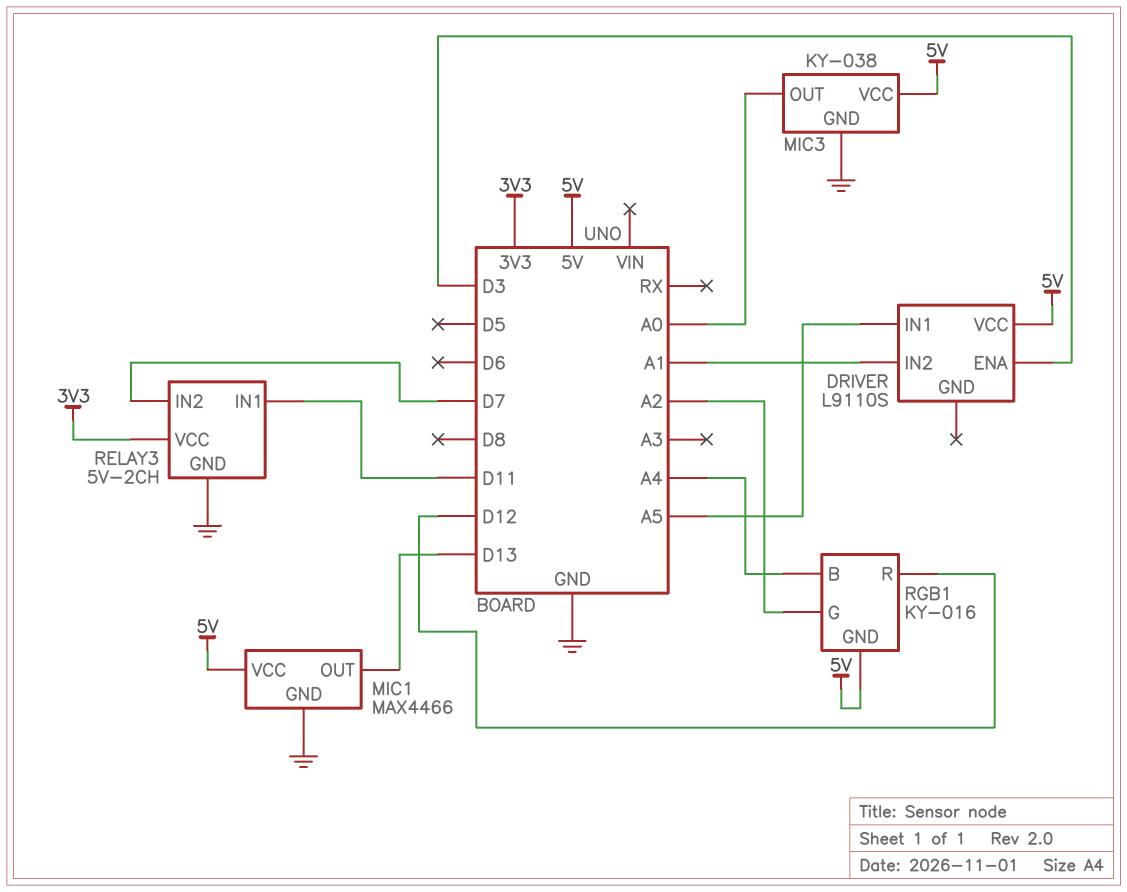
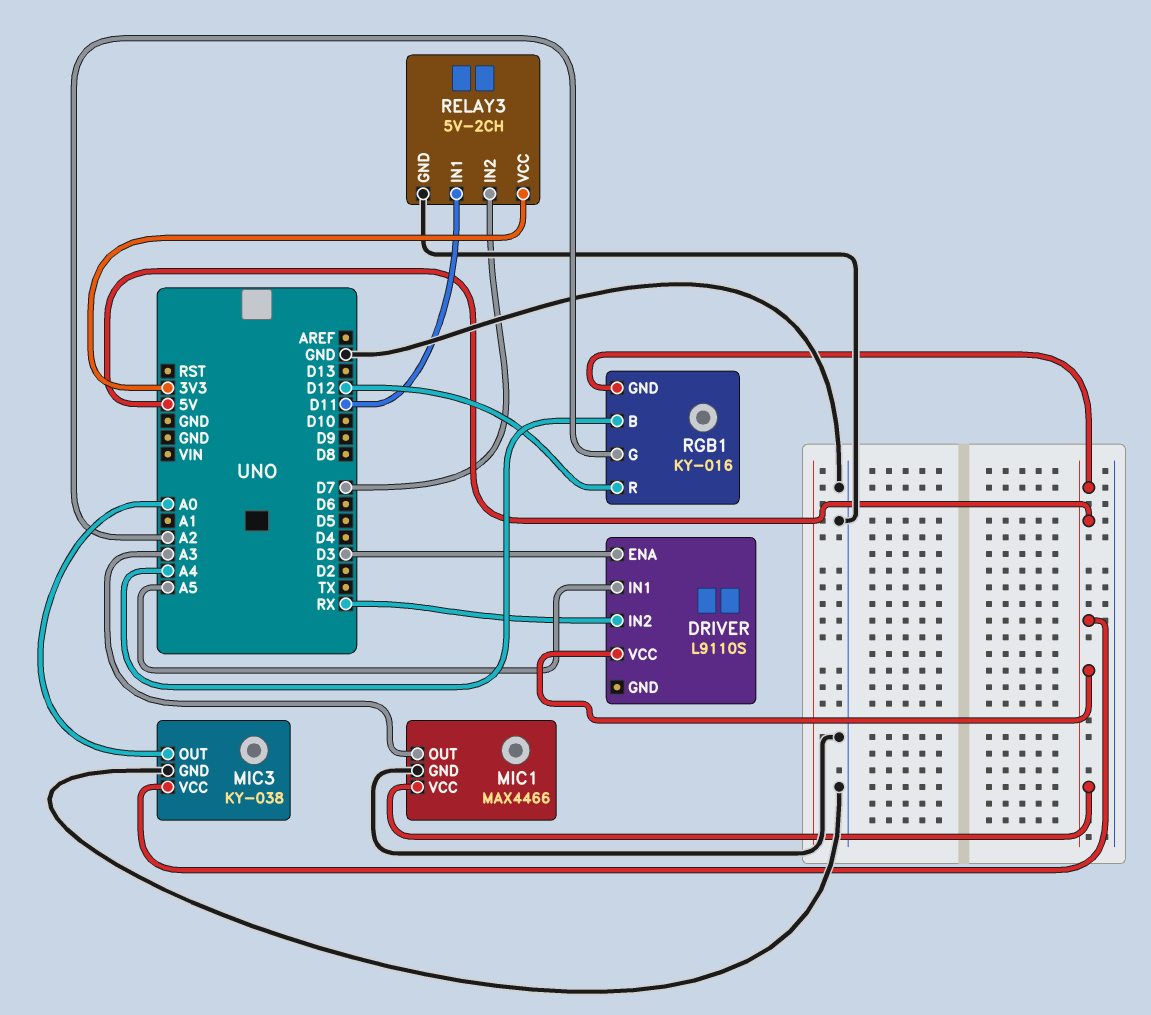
DRIVER pin IN2: A1 -> RX
MIC1 pin OUT: D13 -> A3

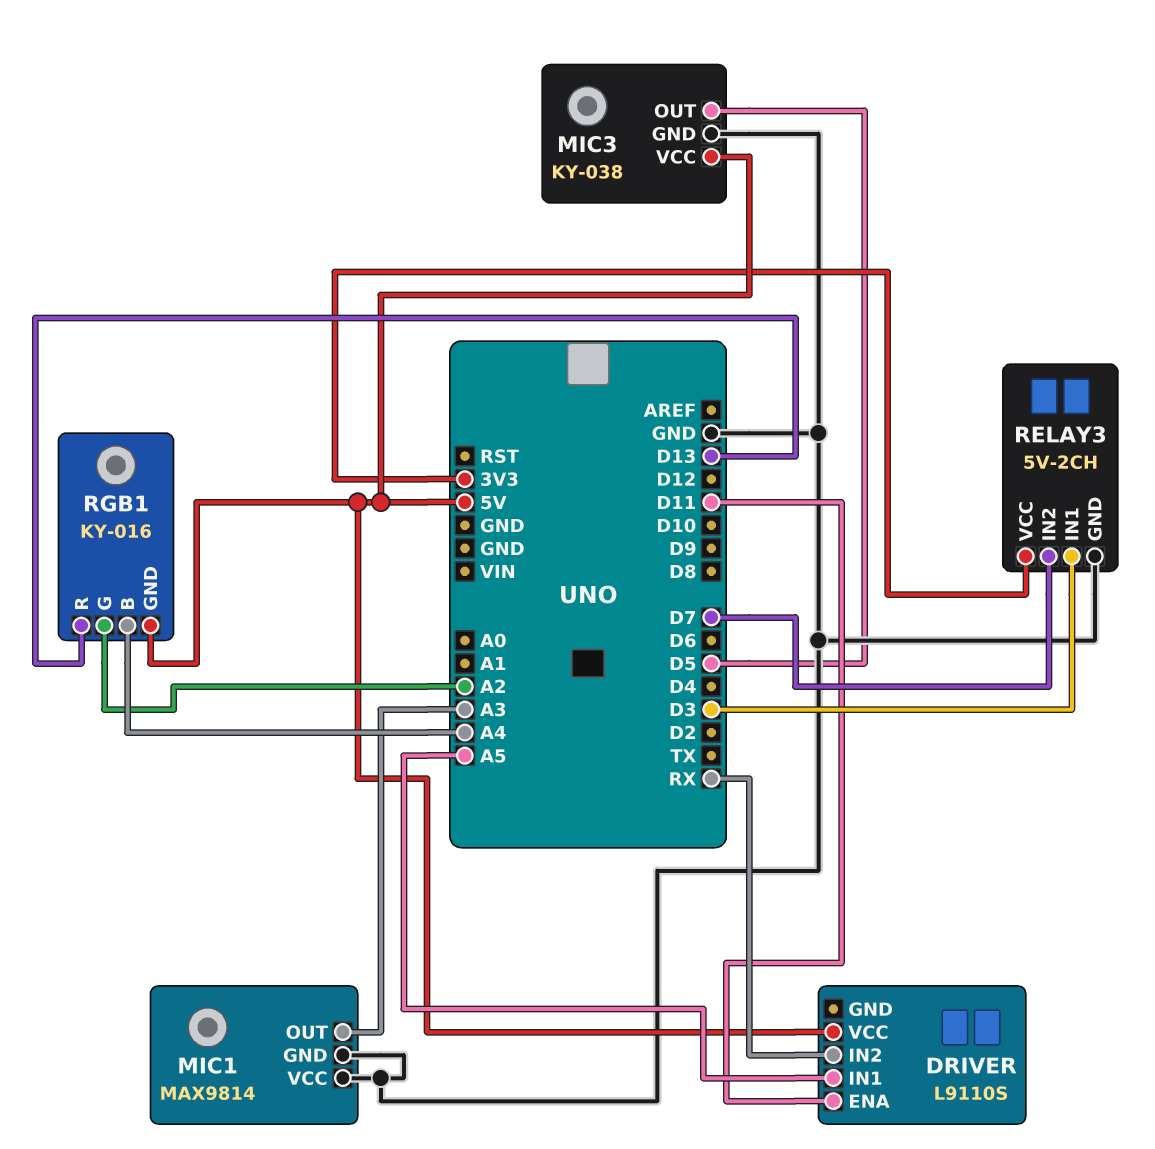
DRIVER pin ENA: D3 -> D11
MIC1: MAX4466 -> MAX9814
MIC1 pin VCC: 5V -> GND
MIC3 pin OUT: A0 -> D5
RELAY3 pin IN1: D11 -> D3
RGB1 pin R: D12 -> D13

